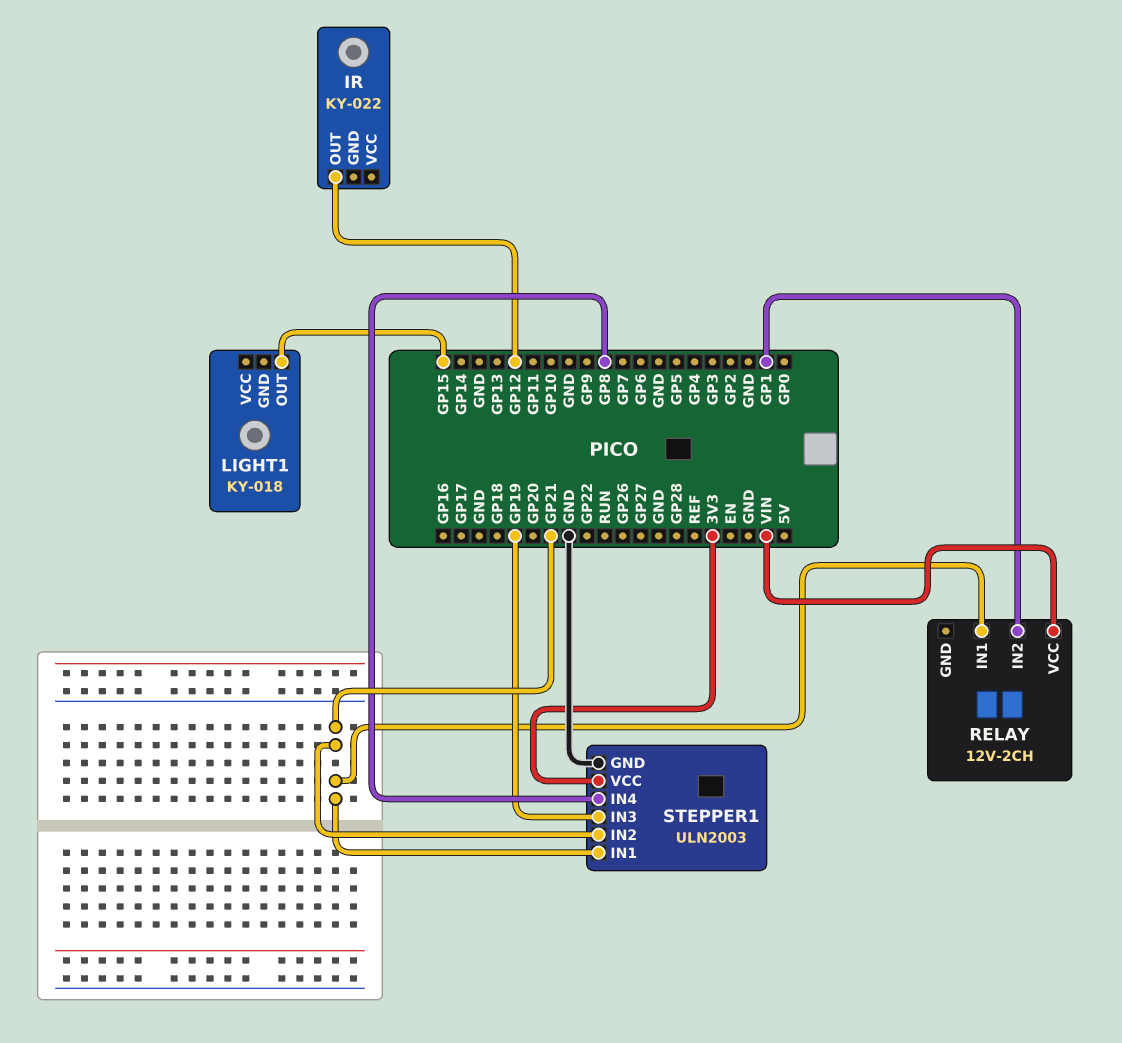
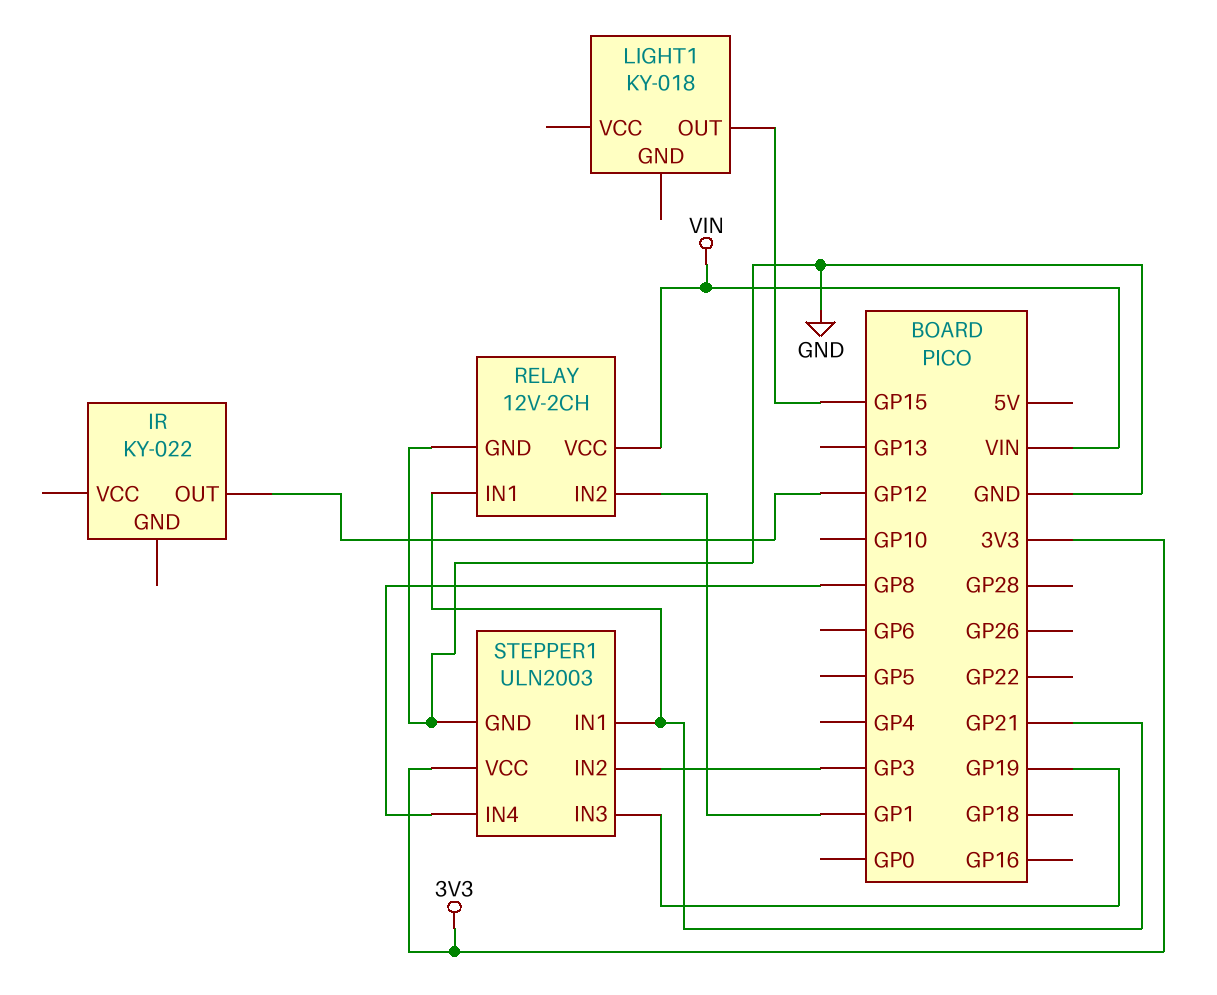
RELAY pin GND: none -> GND
STEPPER1 pin IN2: GP21 -> GP3

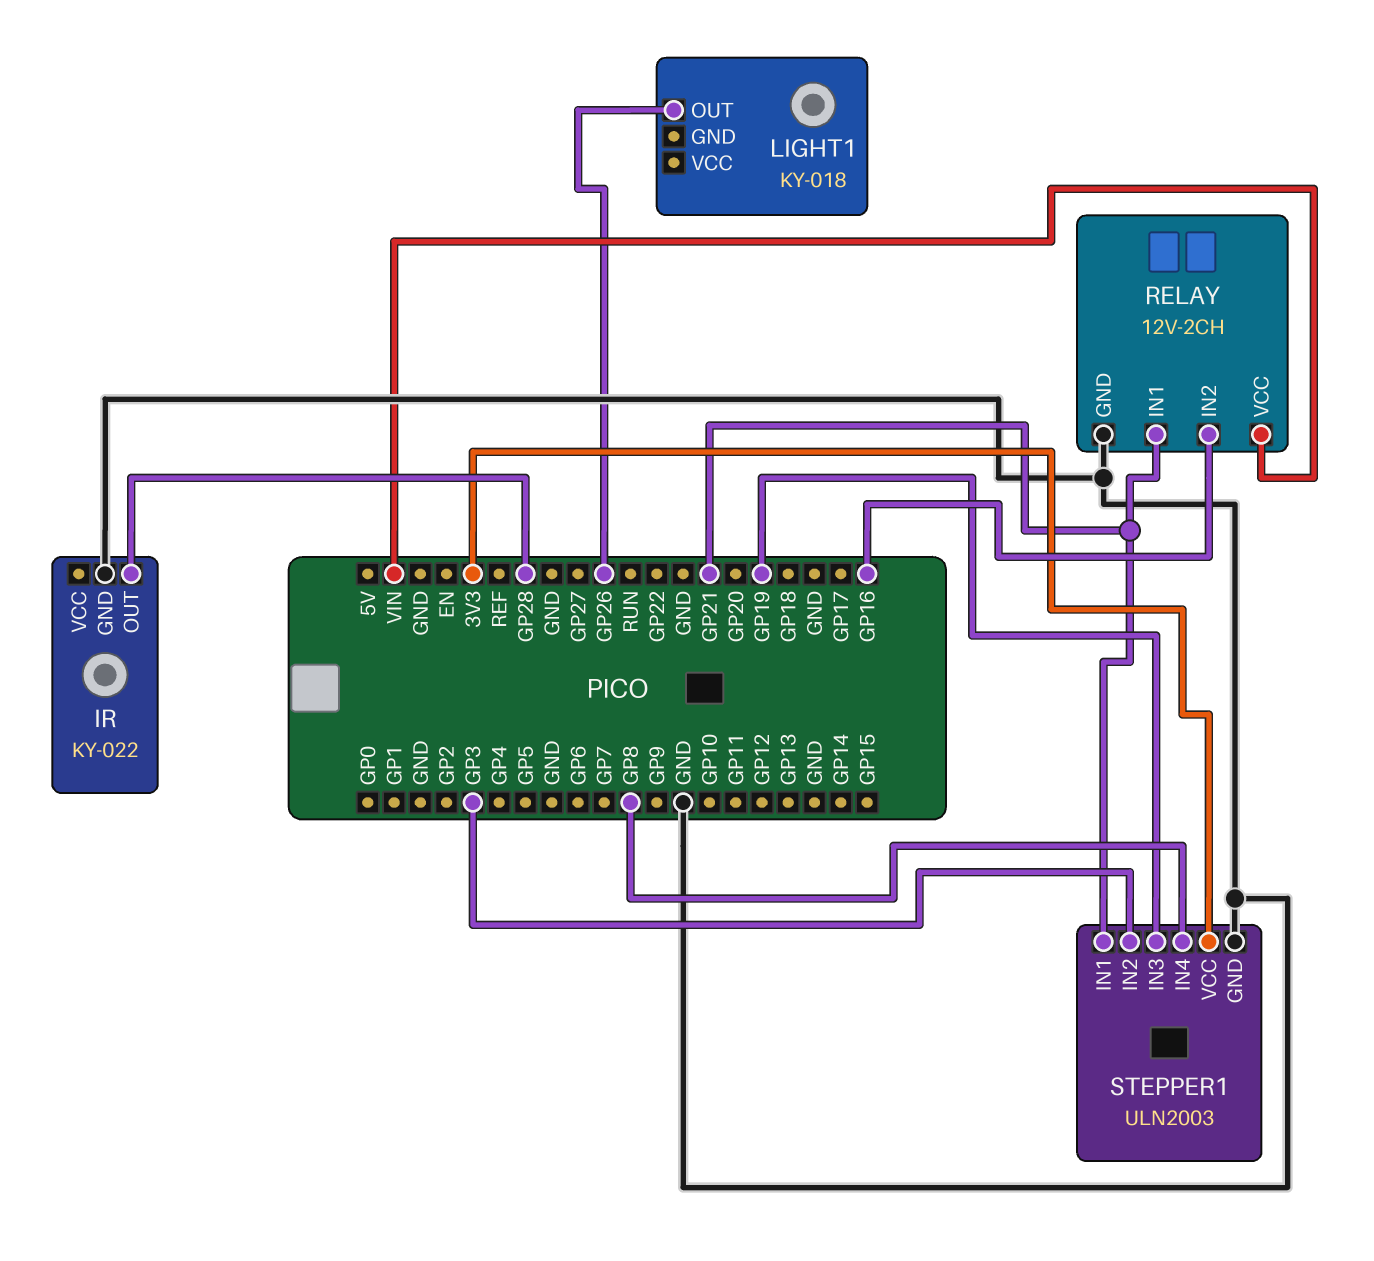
IR pin GND: none -> GND
IR pin OUT: GP12 -> GP28
LIGHT1 pin OUT: GP15 -> GP26
RELAY pin IN2: GP1 -> GP16

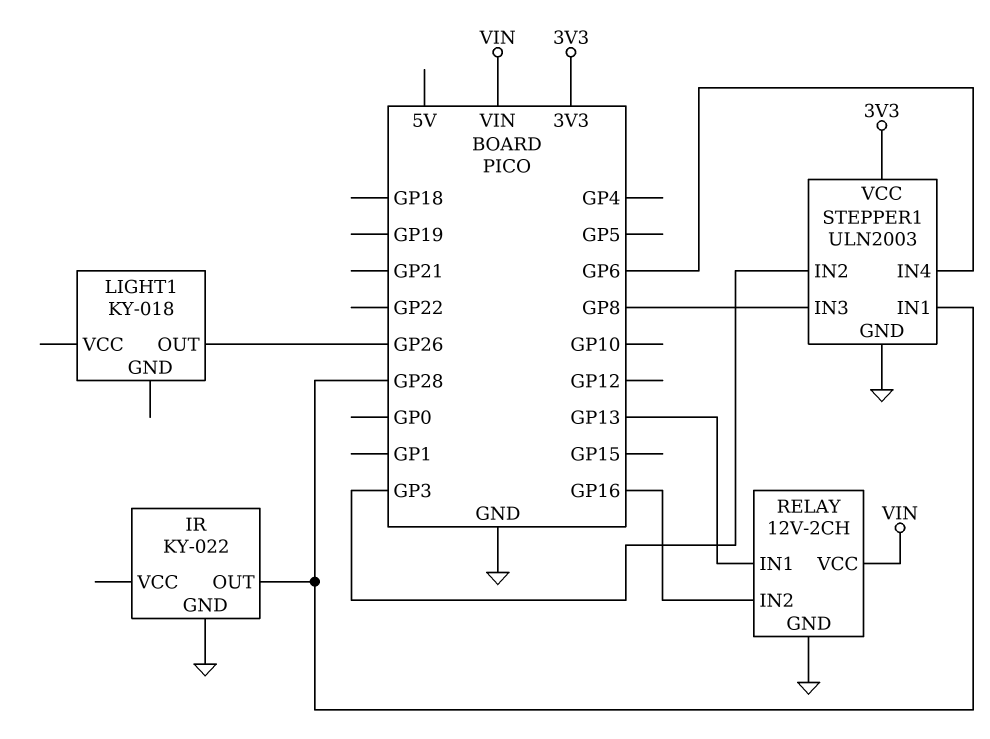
RELAY pin IN1: GP21 -> GP13
STEPPER1 pin IN1: GP21 -> GP28
STEPPER1 pin IN3: GP19 -> GP8
STEPPER1 pin IN4: GP8 -> GP6

